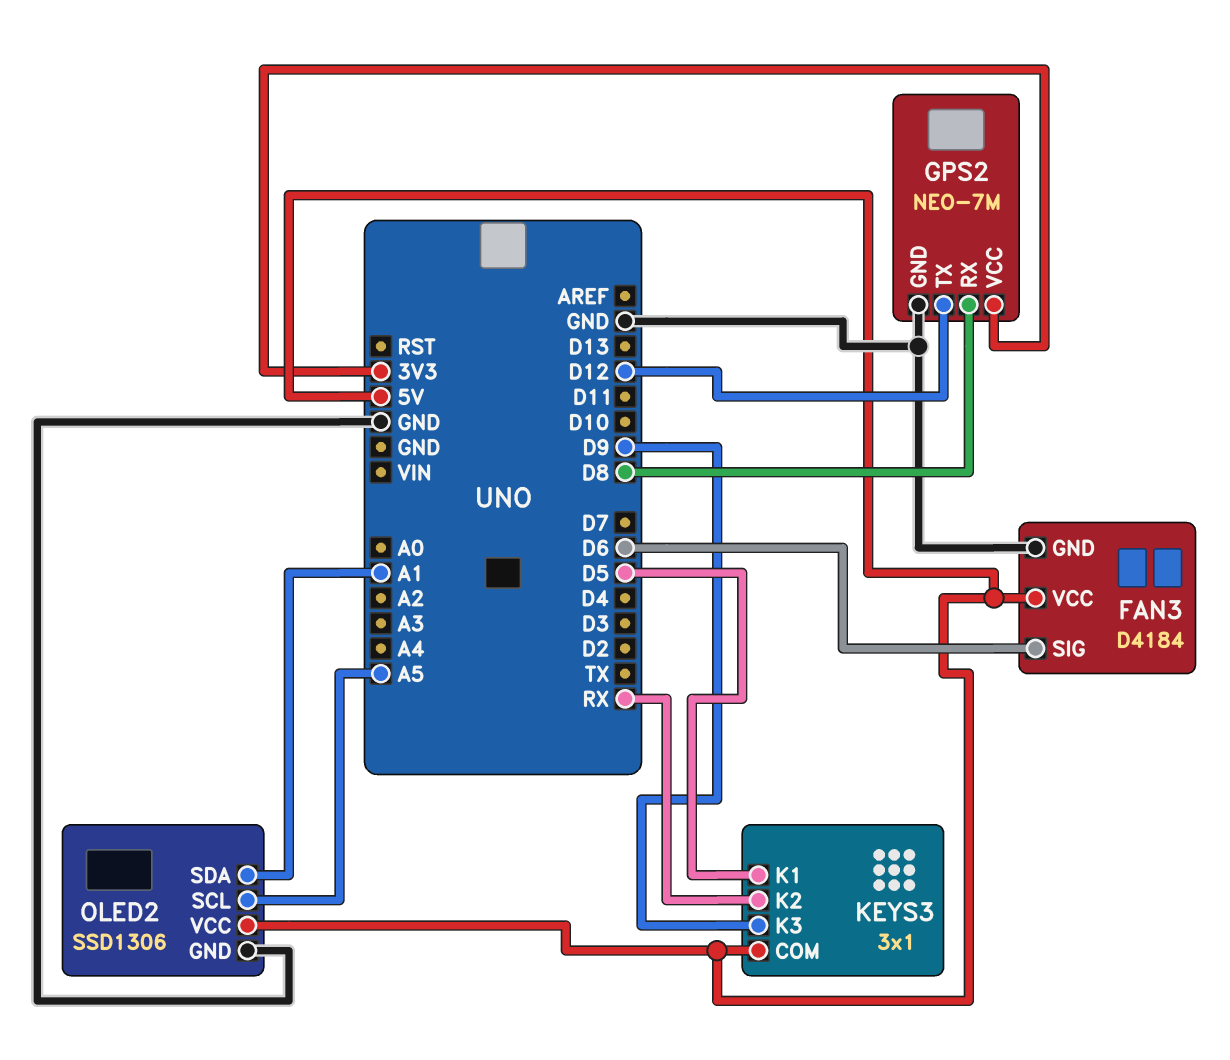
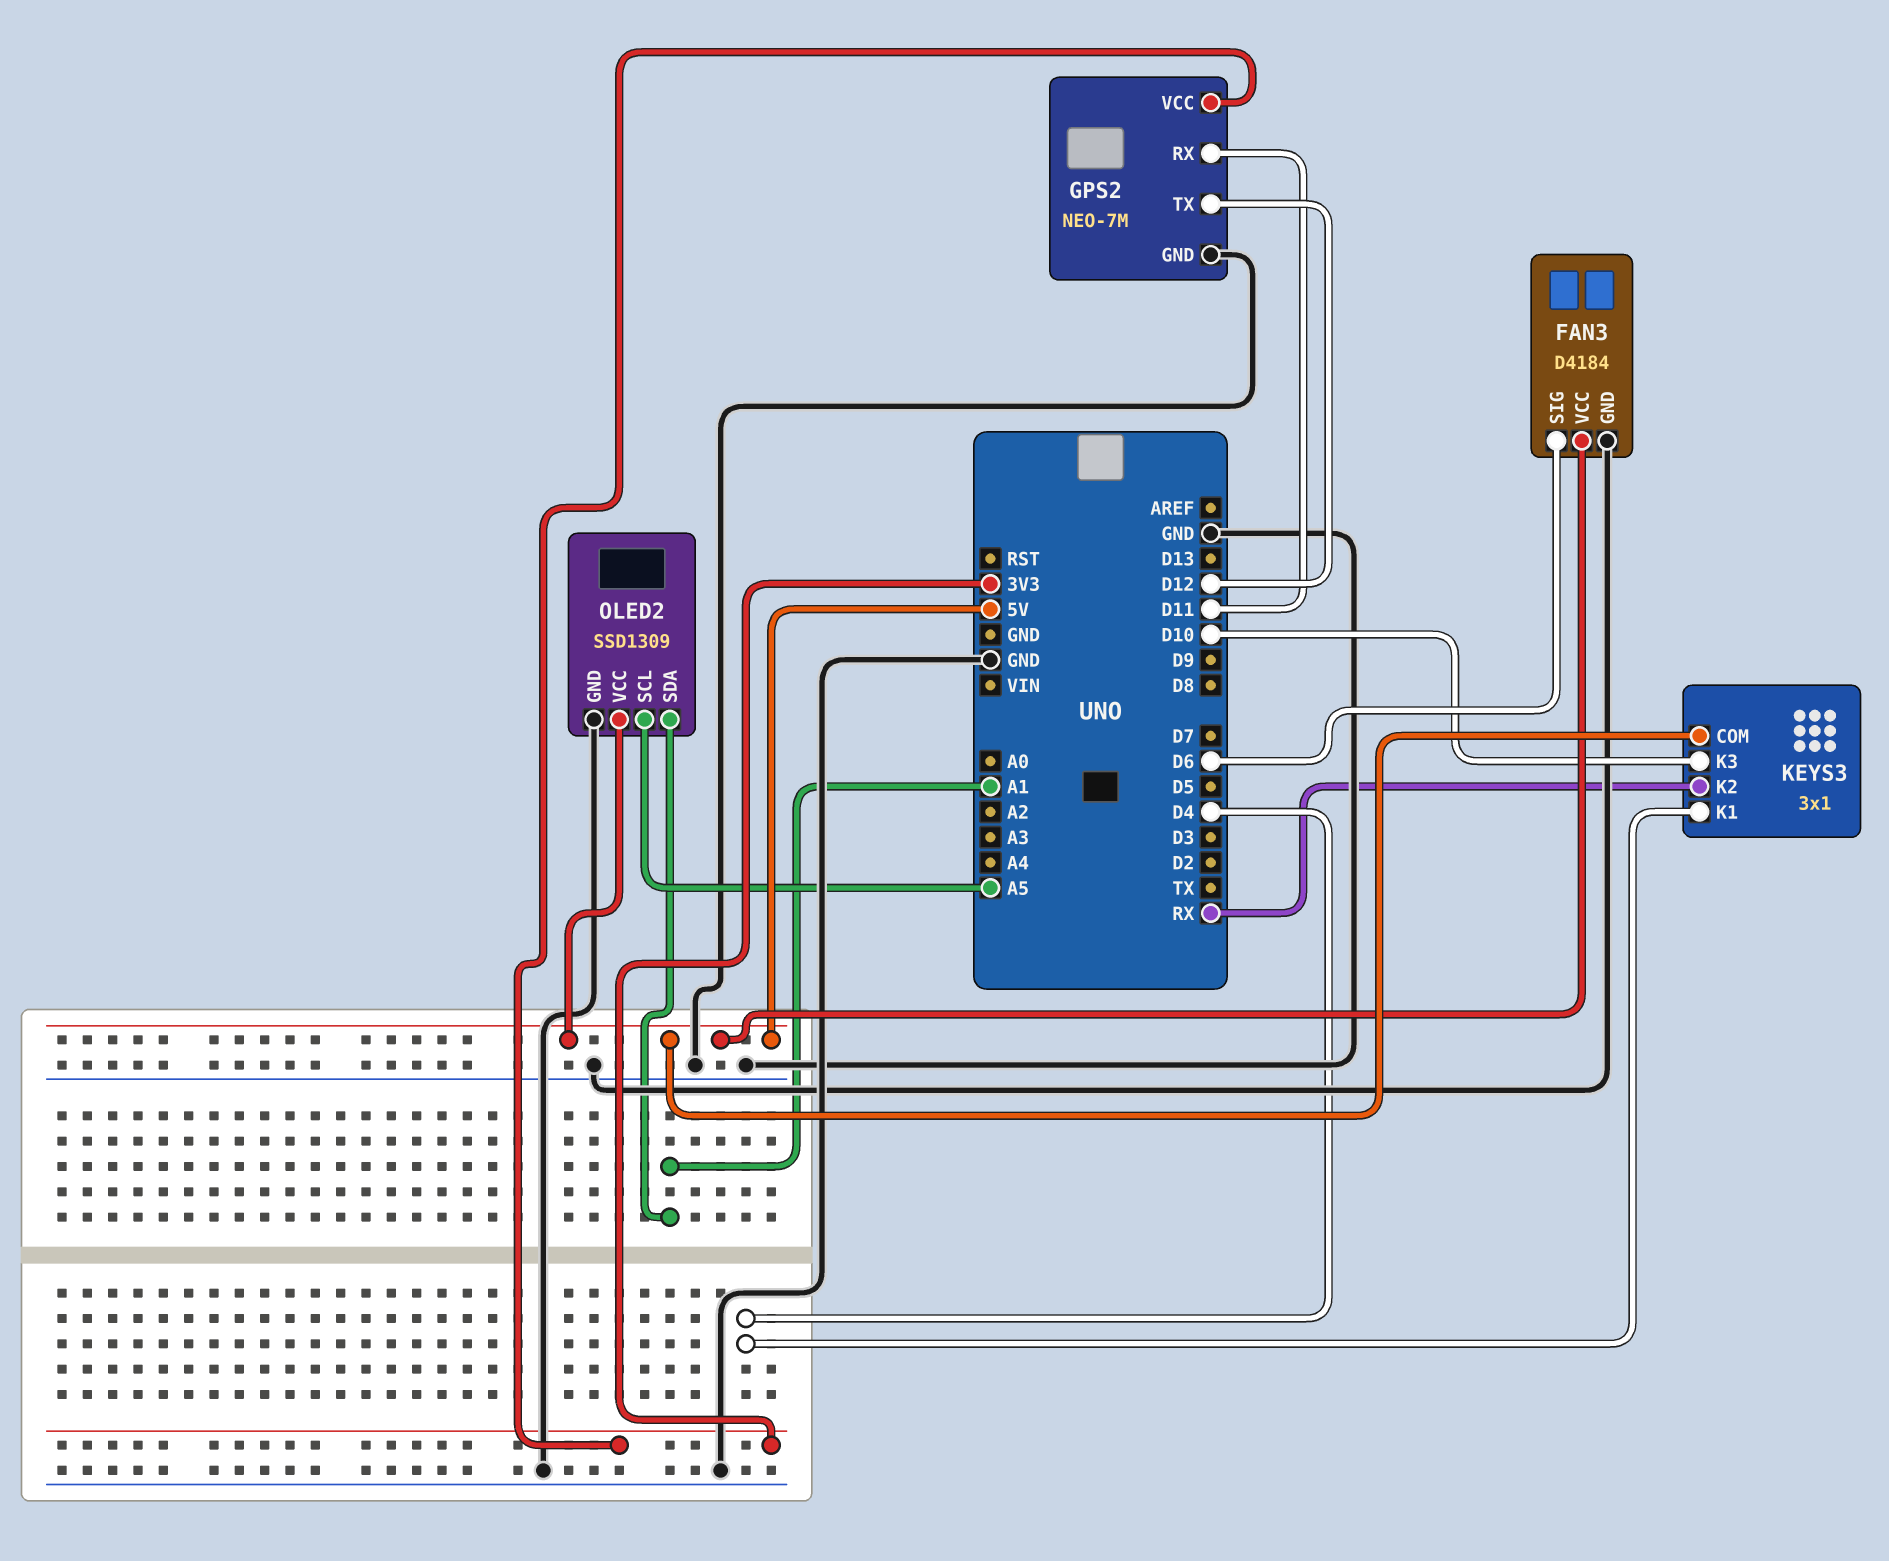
GPS2 pin RX: D8 -> D11
KEYS3 pin K1: D5 -> D4
KEYS3 pin K3: D9 -> D10
OLED2: SSD1306 -> SSD1309

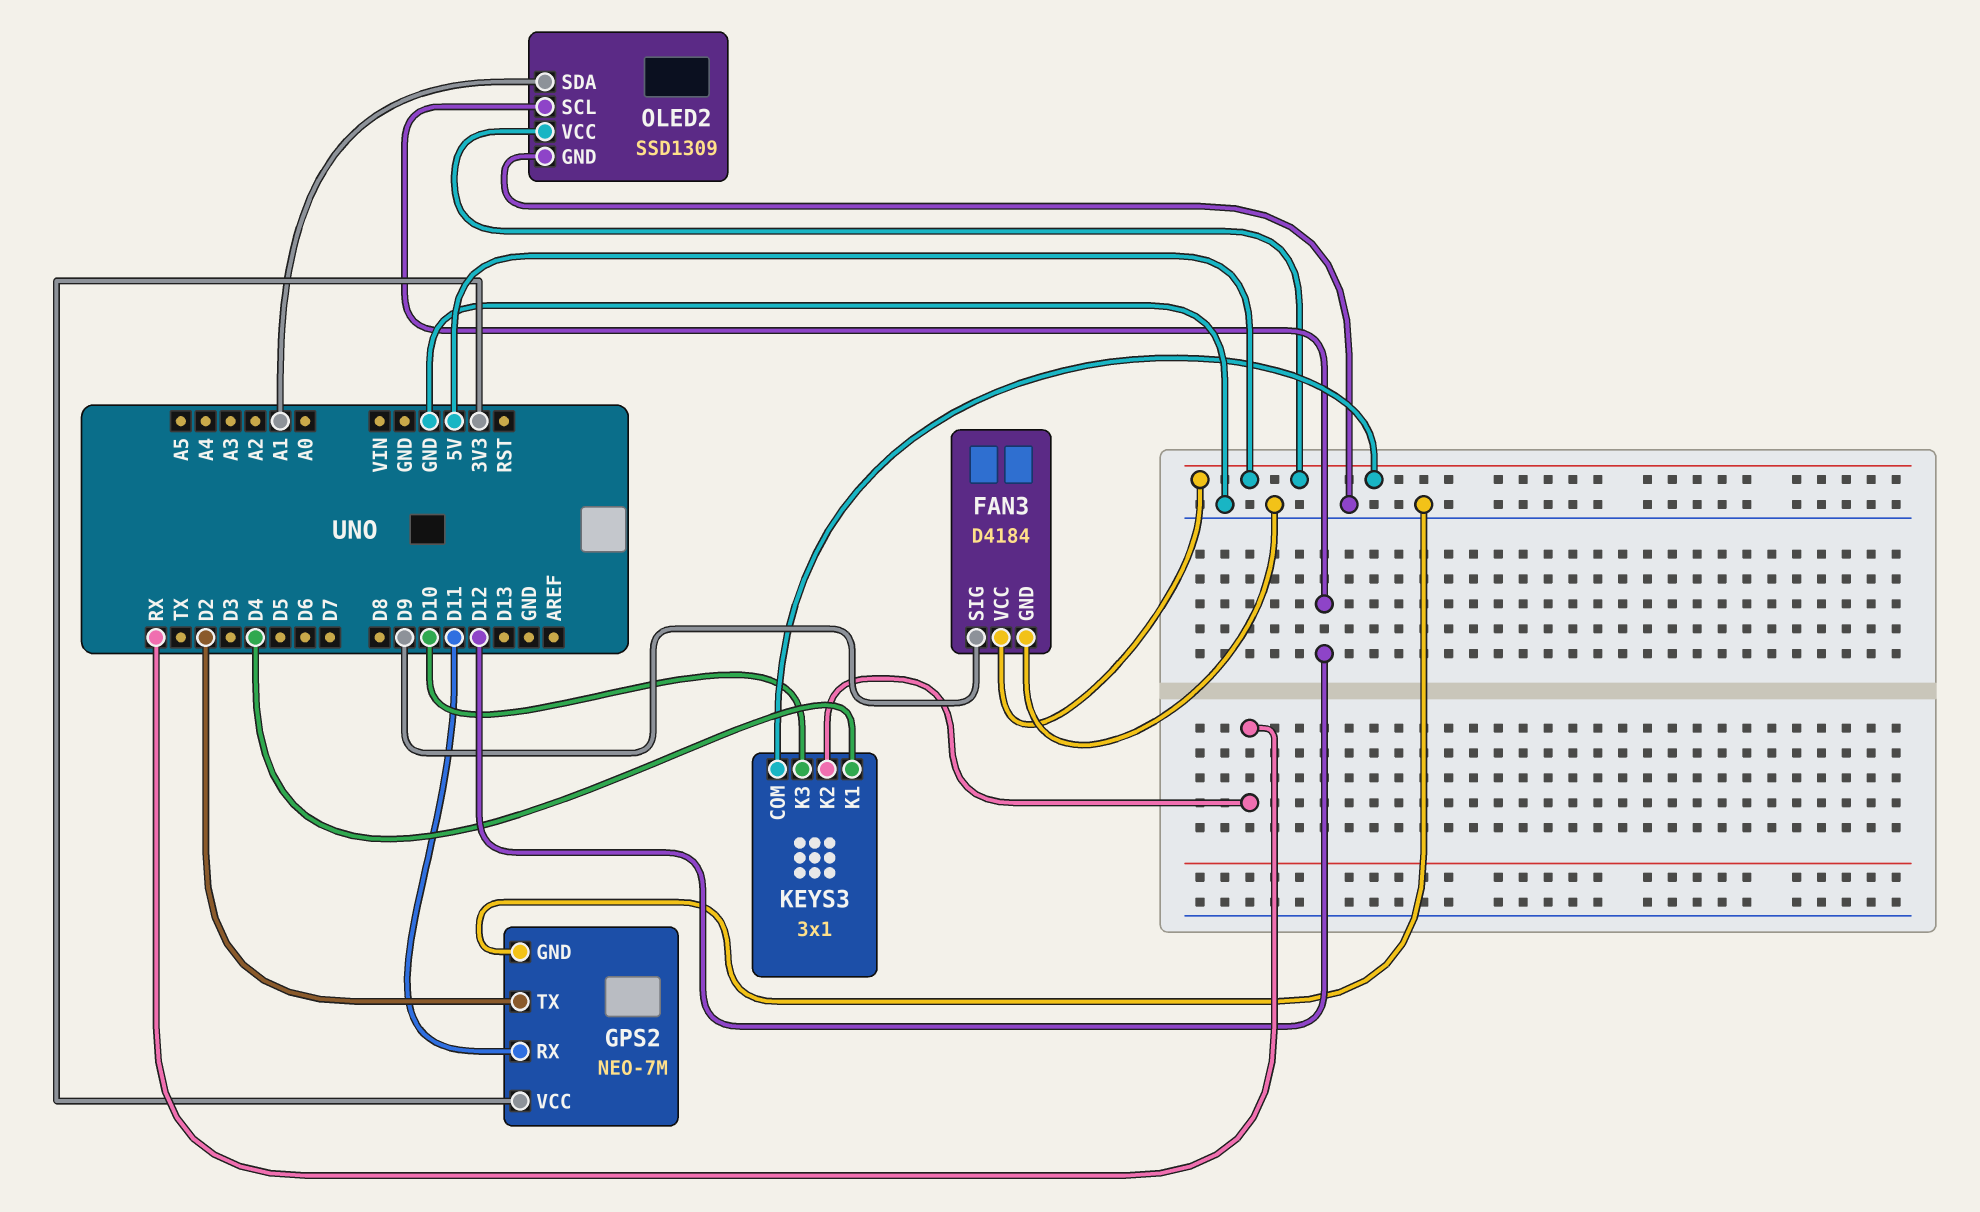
FAN3 pin SIG: D6 -> D9
GPS2 pin TX: D12 -> D2
OLED2 pin SCL: A5 -> D12

